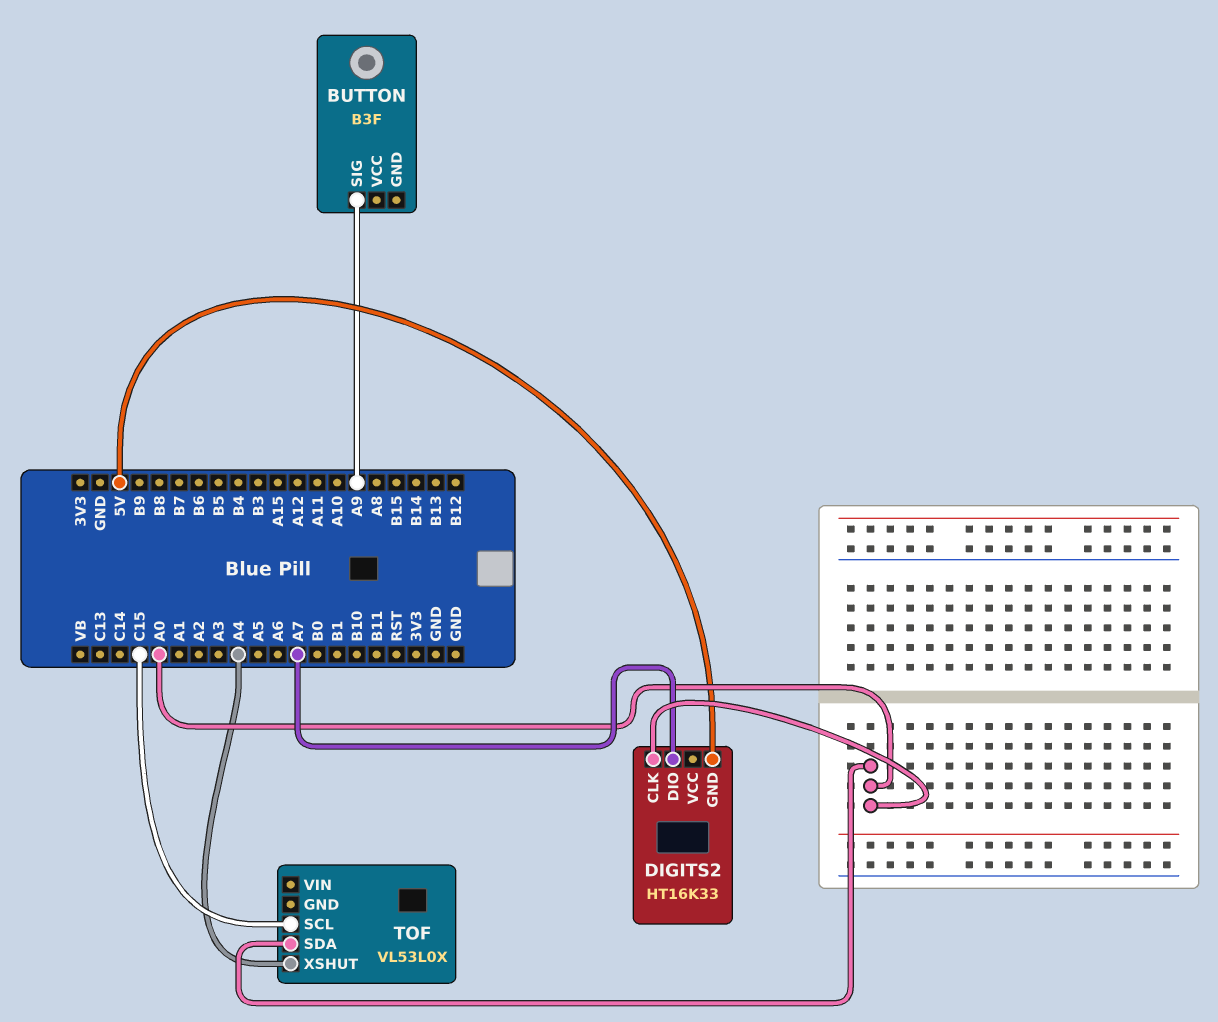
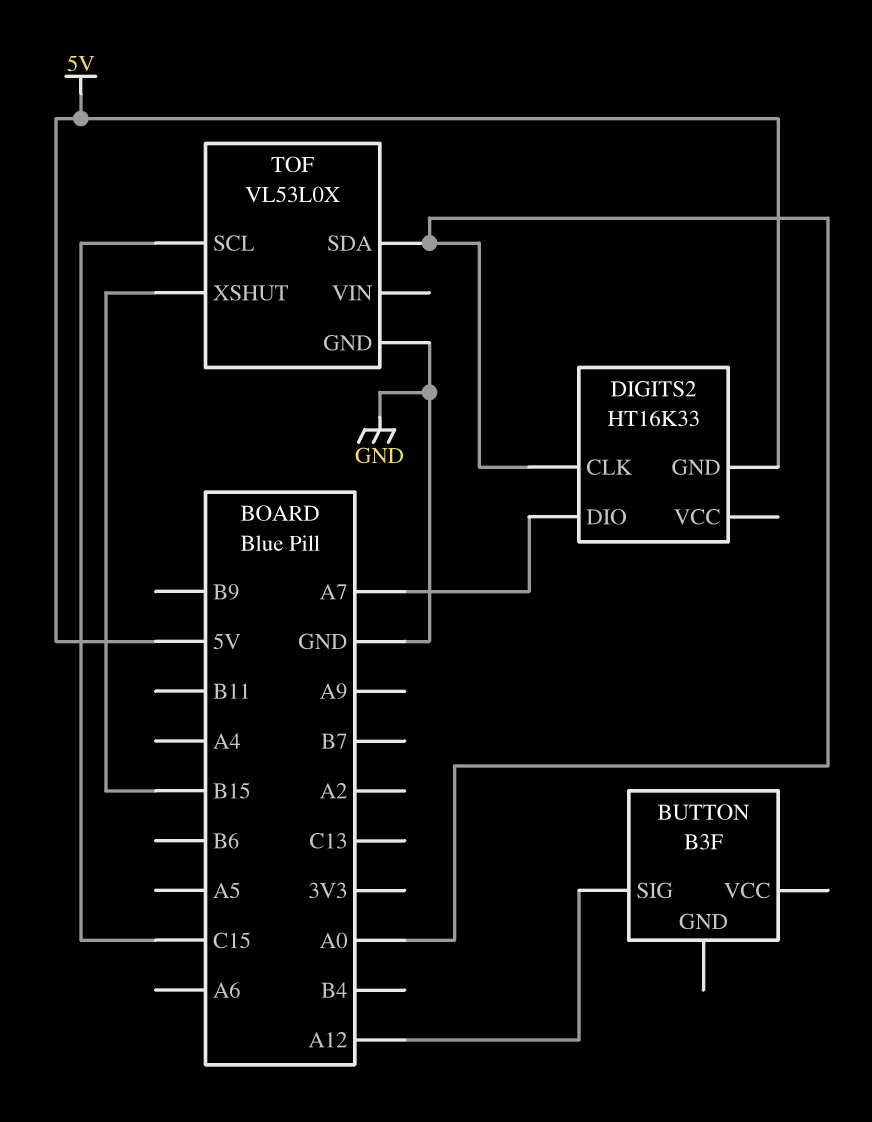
BUTTON pin SIG: A9 -> A12
TOF pin GND: none -> GND
TOF pin XSHUT: A4 -> B15

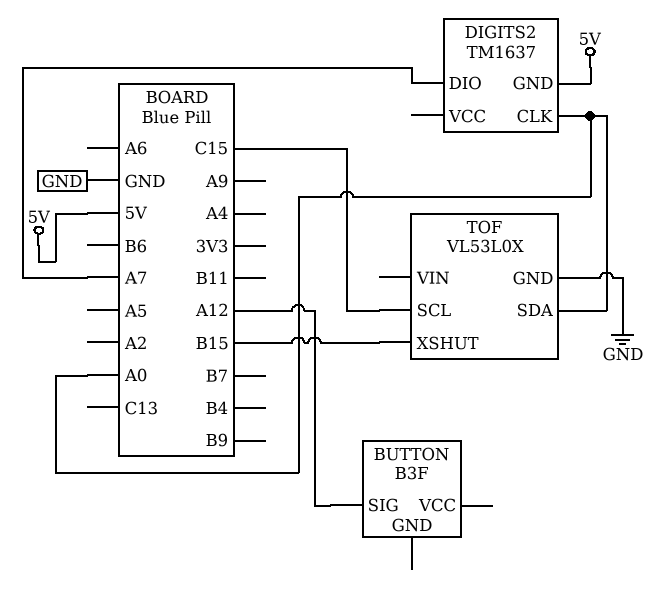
DIGITS2: HT16K33 -> TM1637

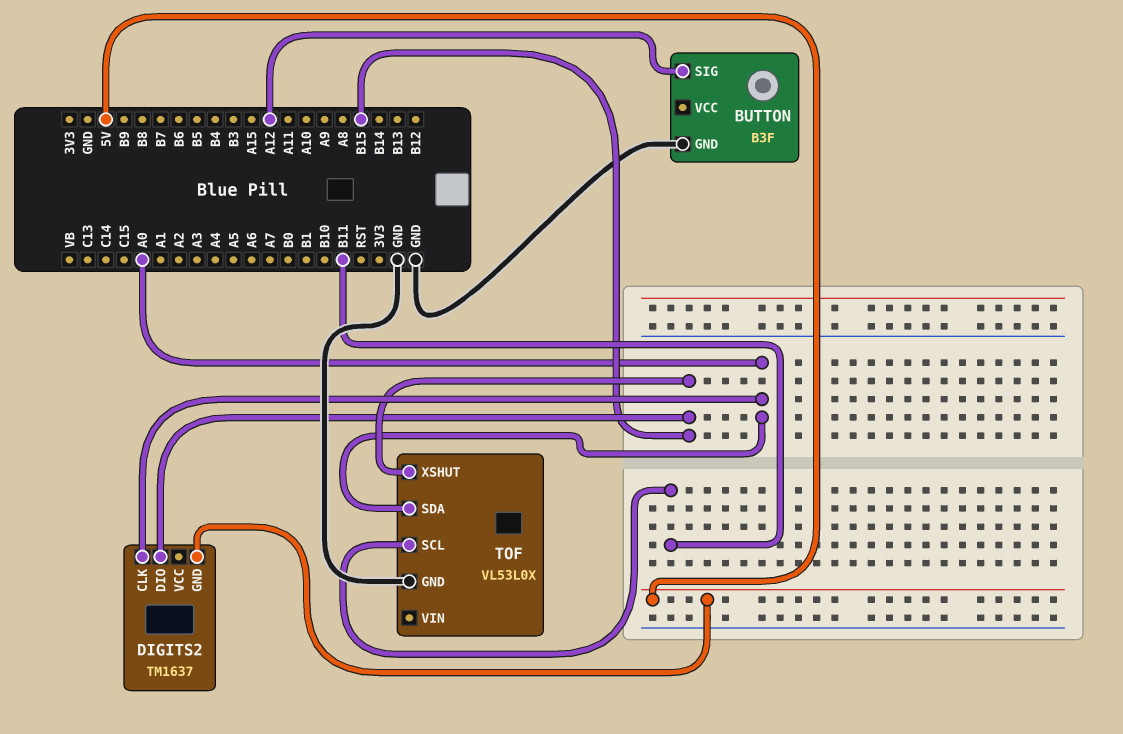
BUTTON pin GND: none -> GND
DIGITS2 pin DIO: A7 -> B15
TOF pin SCL: C15 -> B11

